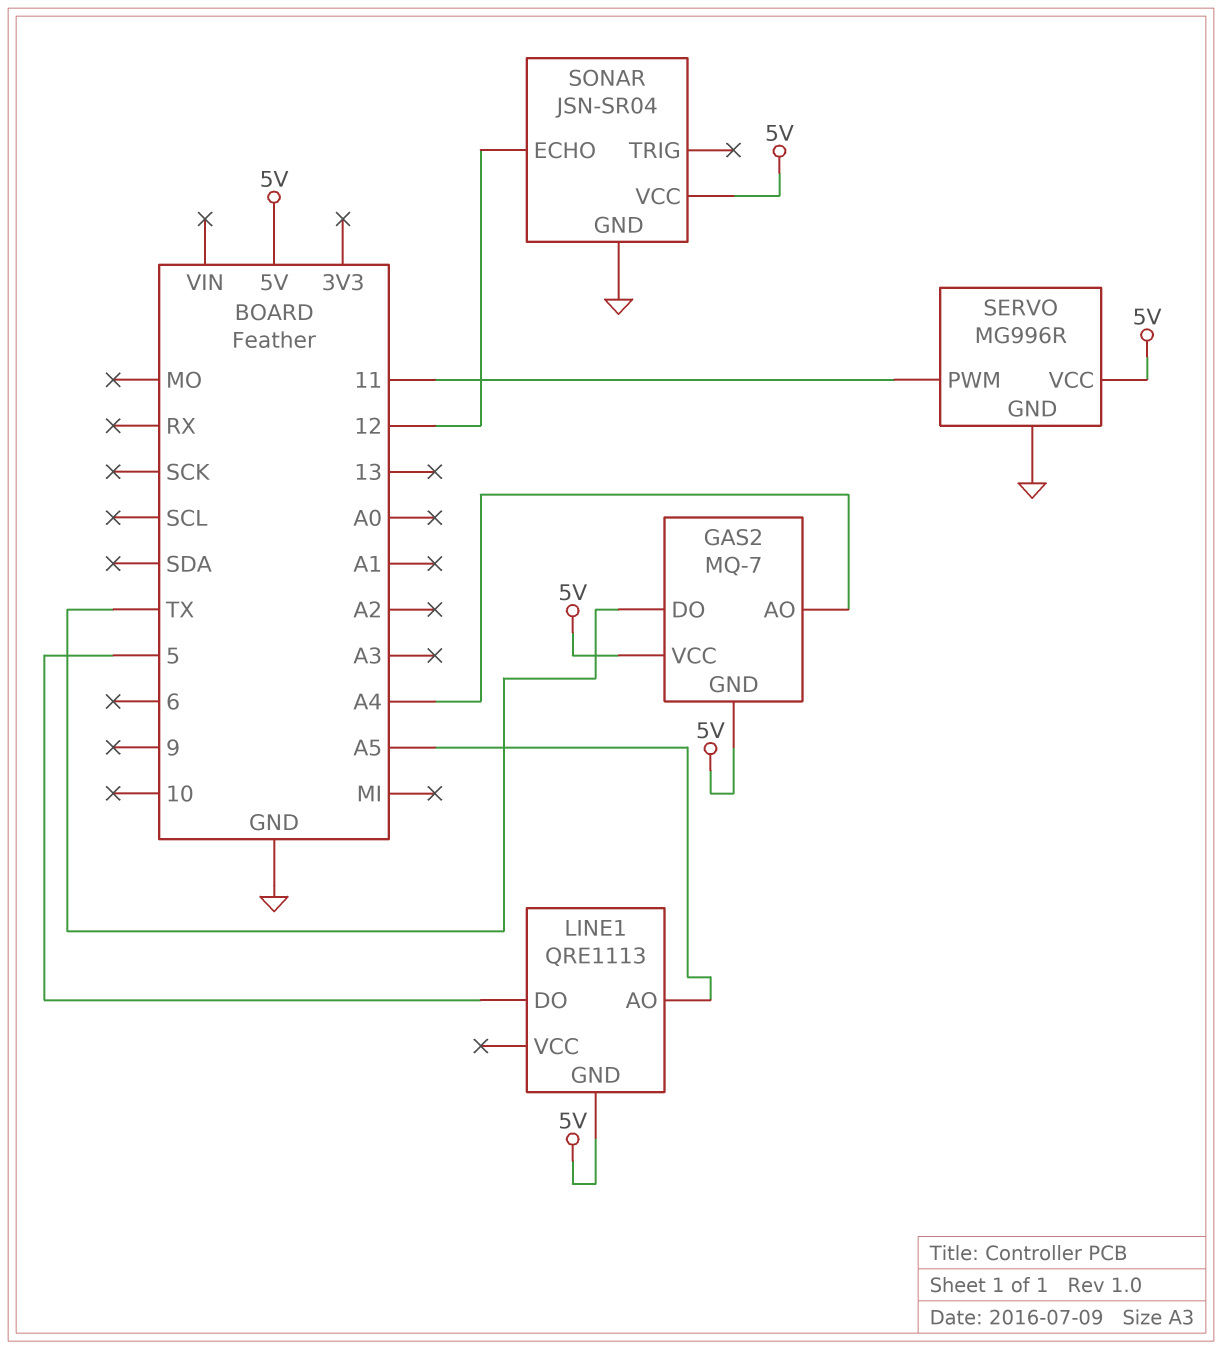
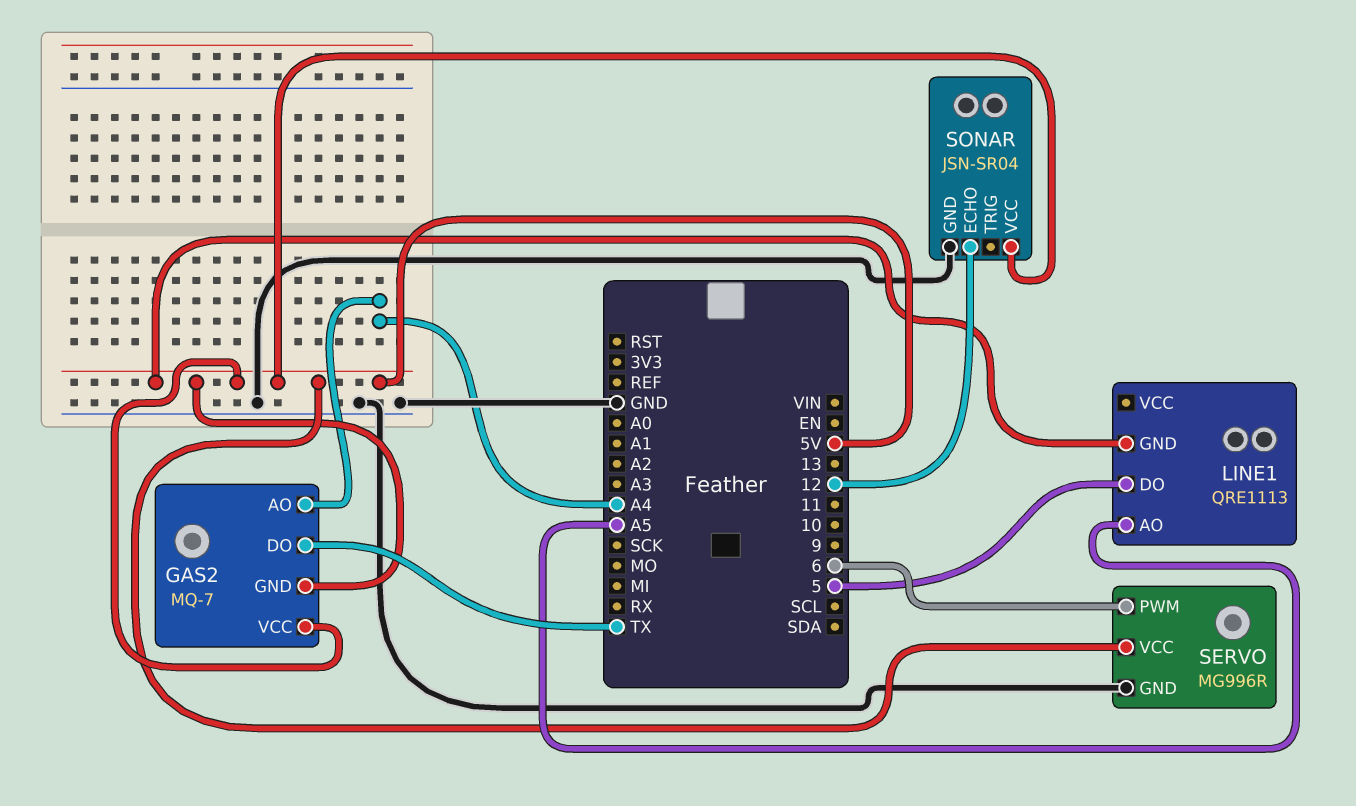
SERVO pin PWM: 11 -> 6

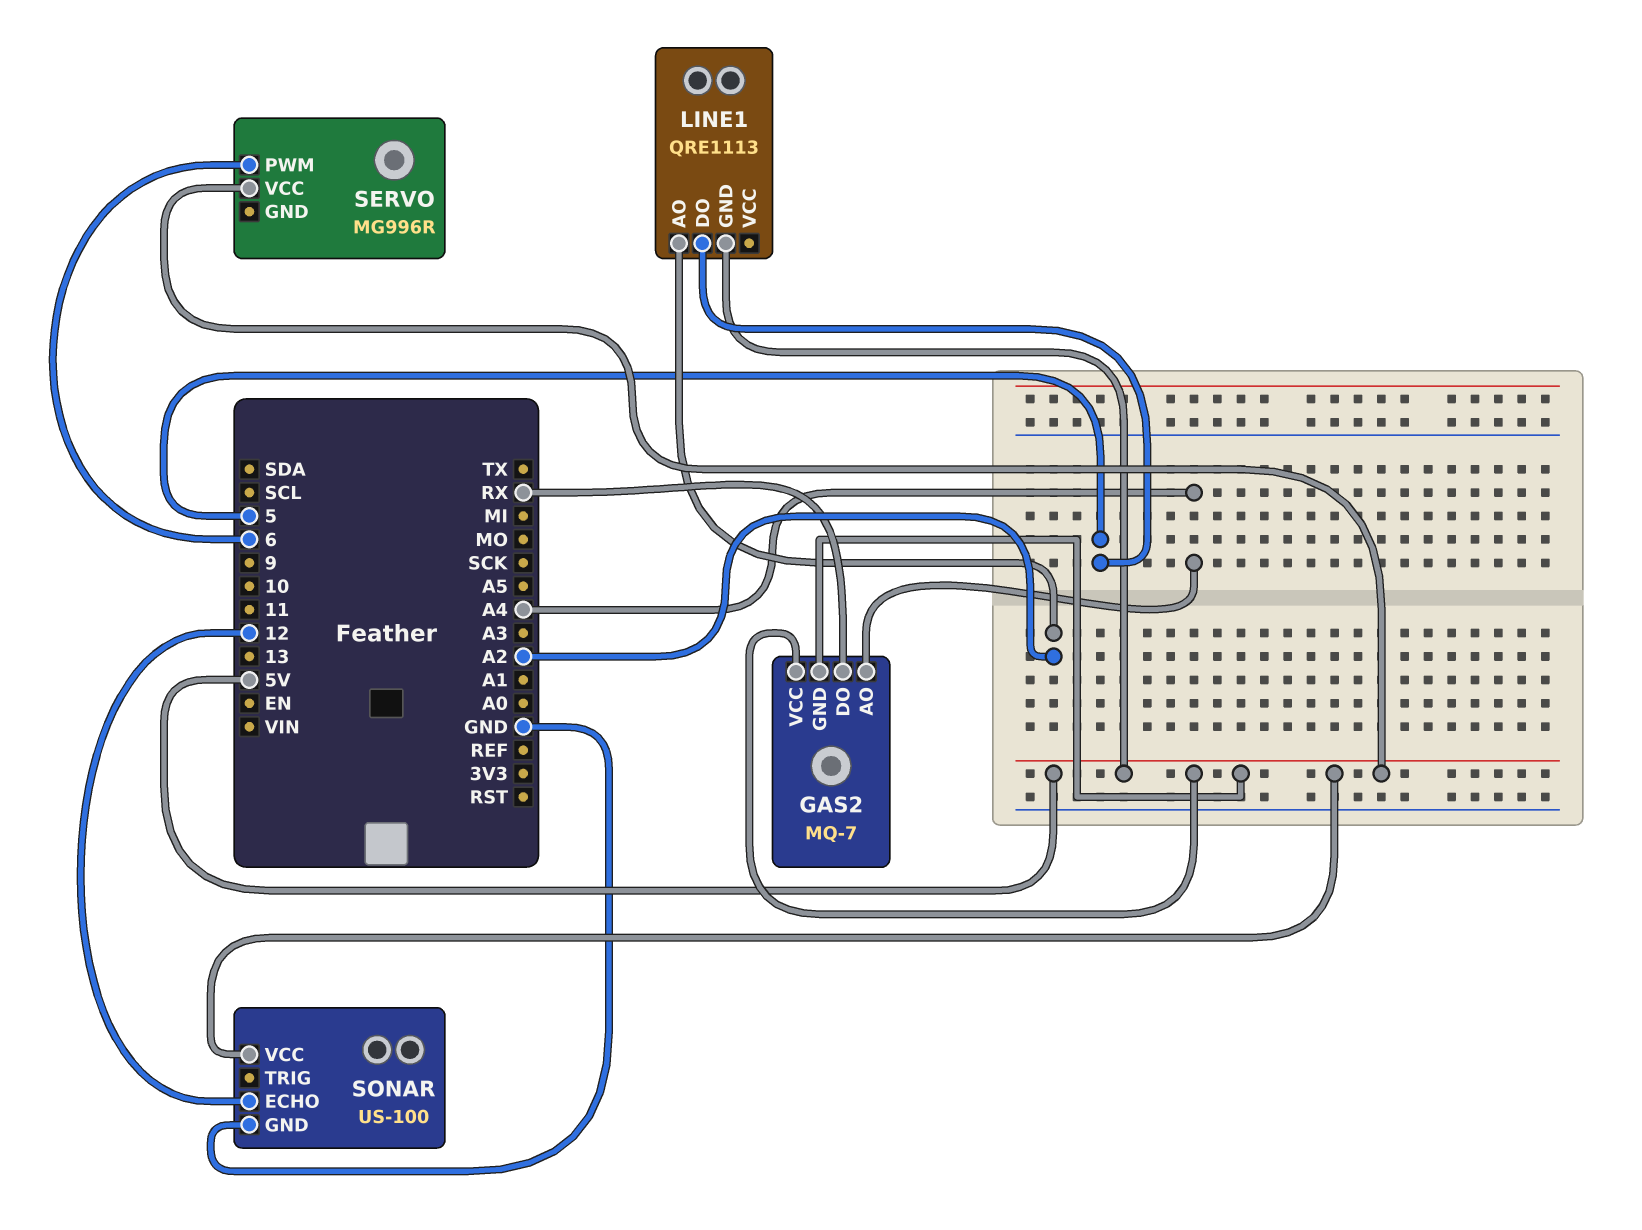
GAS2 pin DO: TX -> RX
LINE1 pin AO: A5 -> A2
SERVO pin GND: GND -> none
SONAR: JSN-SR04 -> US-100

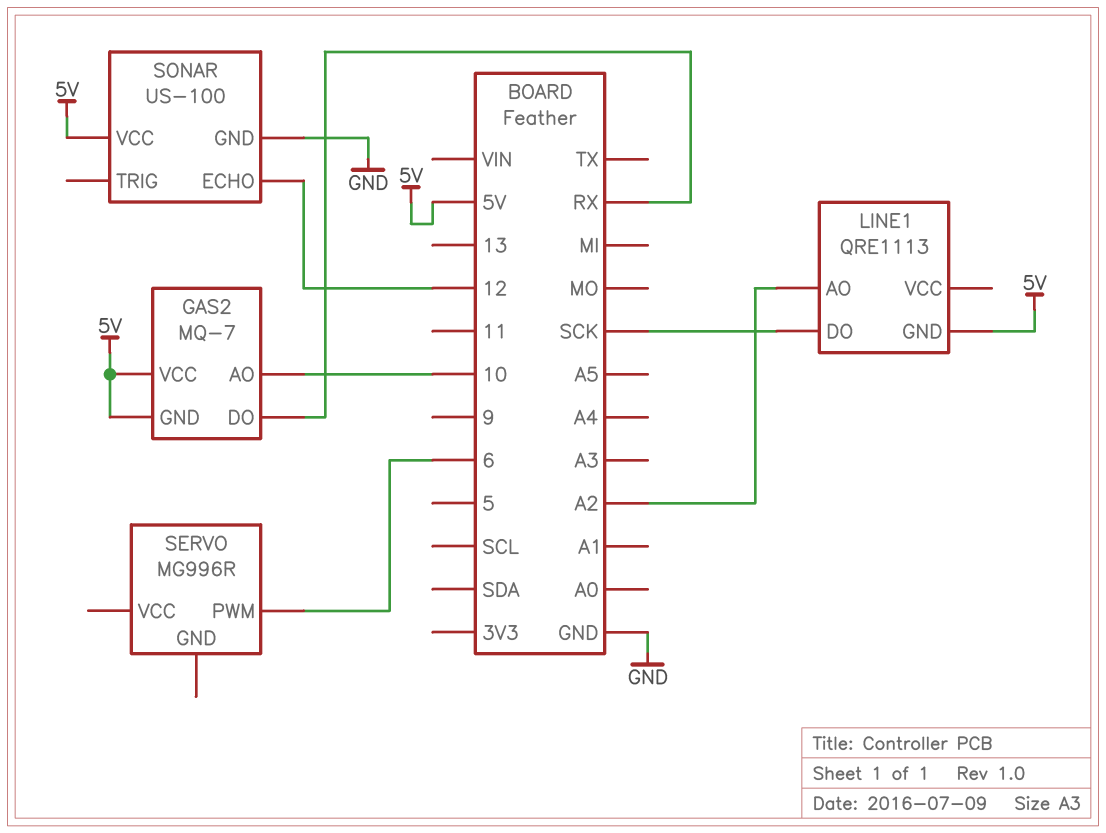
GAS2 pin AO: A4 -> 10
LINE1 pin DO: 5 -> SCK
SERVO pin VCC: 5V -> none

